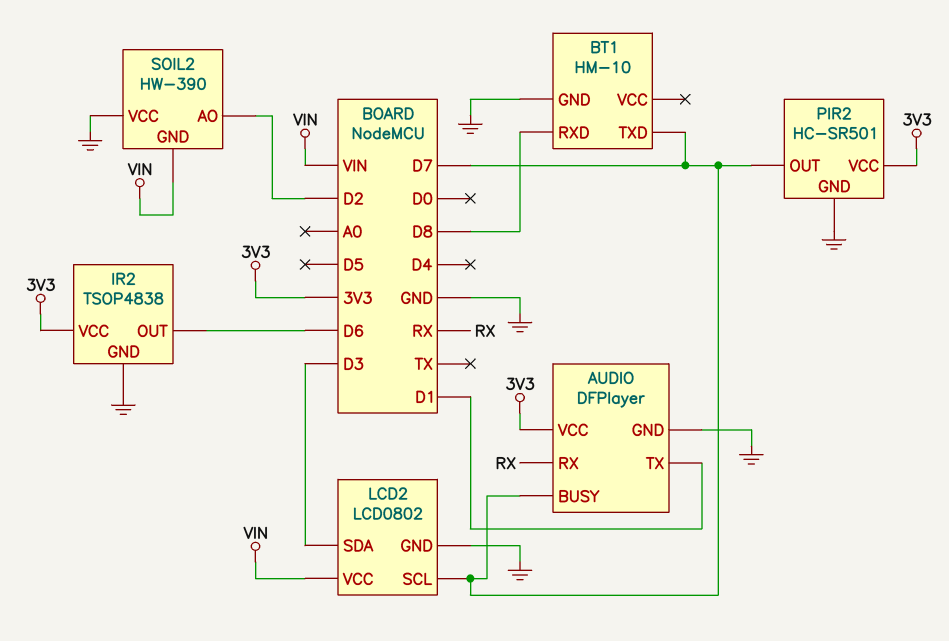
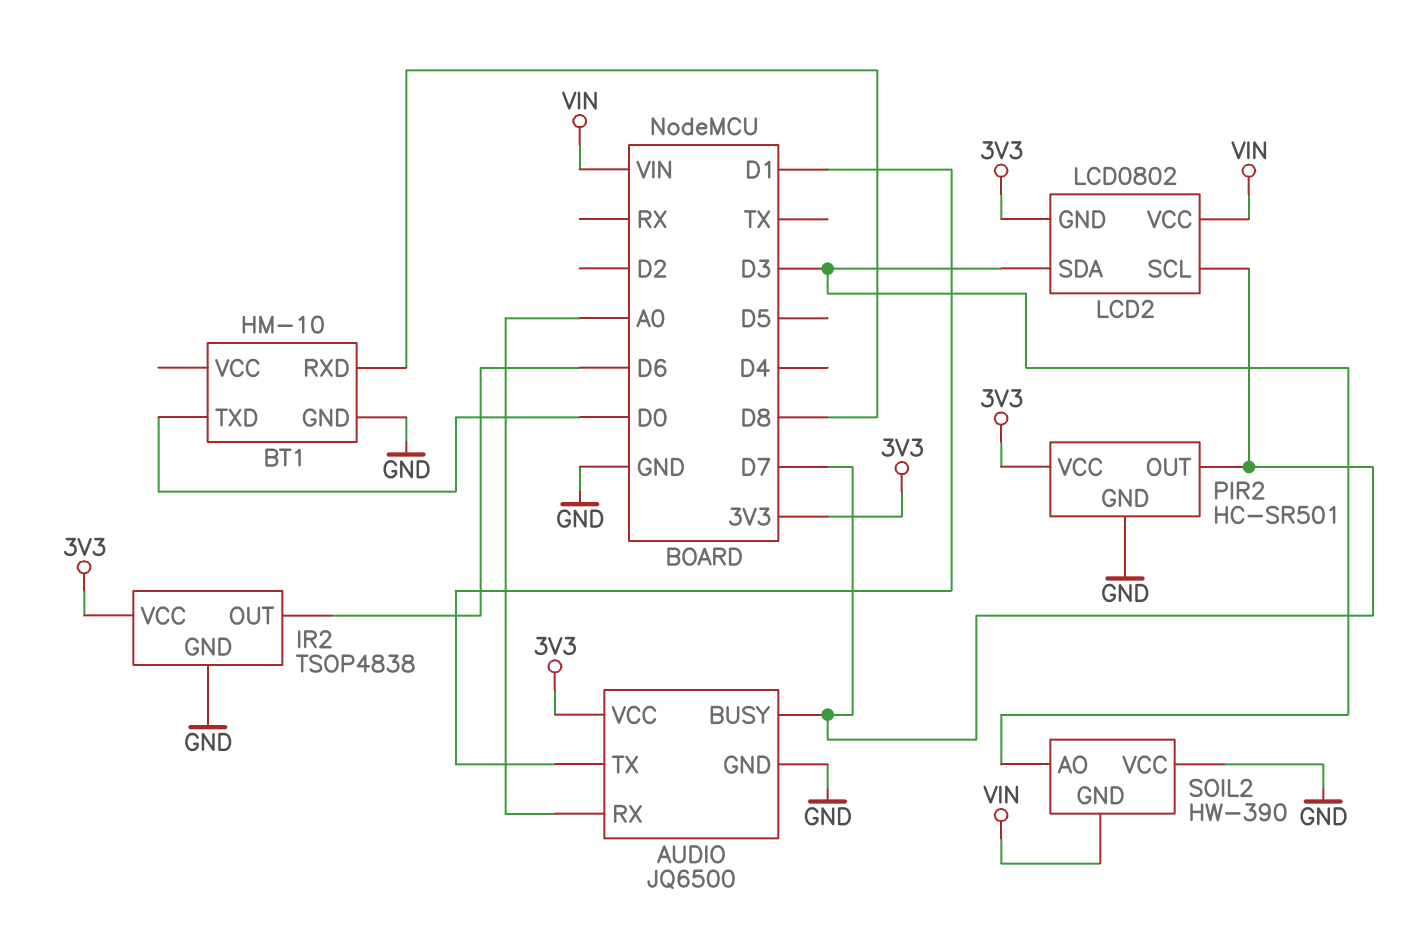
AUDIO: DFPlayer -> JQ6500
AUDIO pin RX: RX -> A0
BT1 pin TXD: D7 -> D0
LCD2 pin GND: GND -> 3V3
SOIL2 pin AO: D2 -> D3

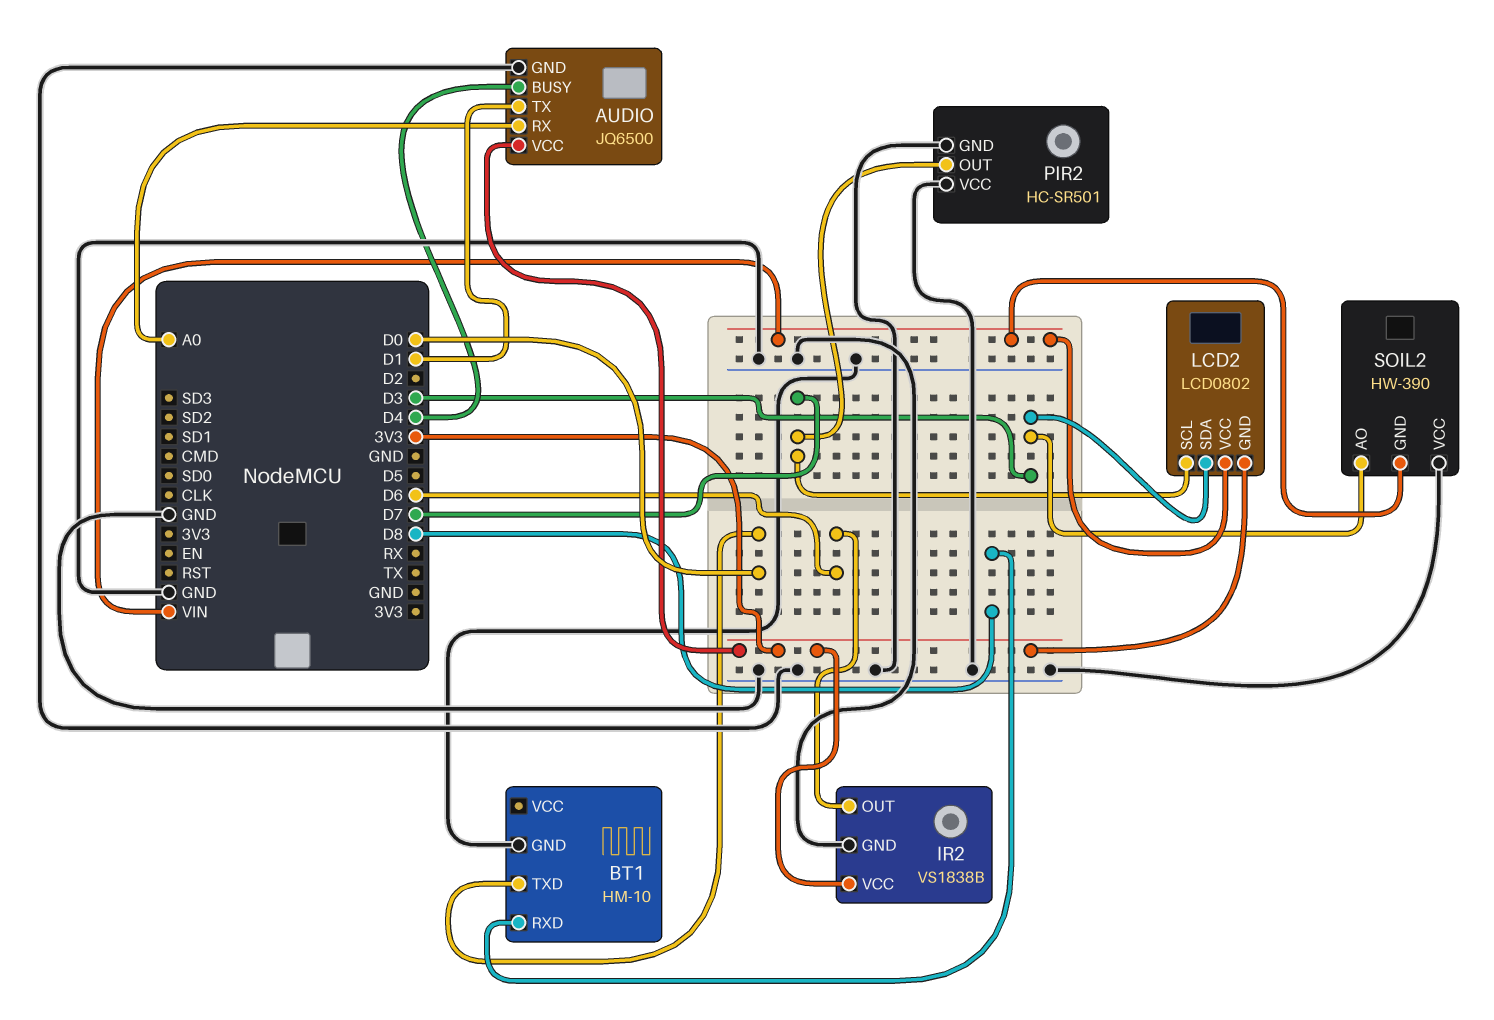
AUDIO pin BUSY: D7 -> D4
IR2: TSOP4838 -> VS1838B
PIR2 pin VCC: 3V3 -> GND

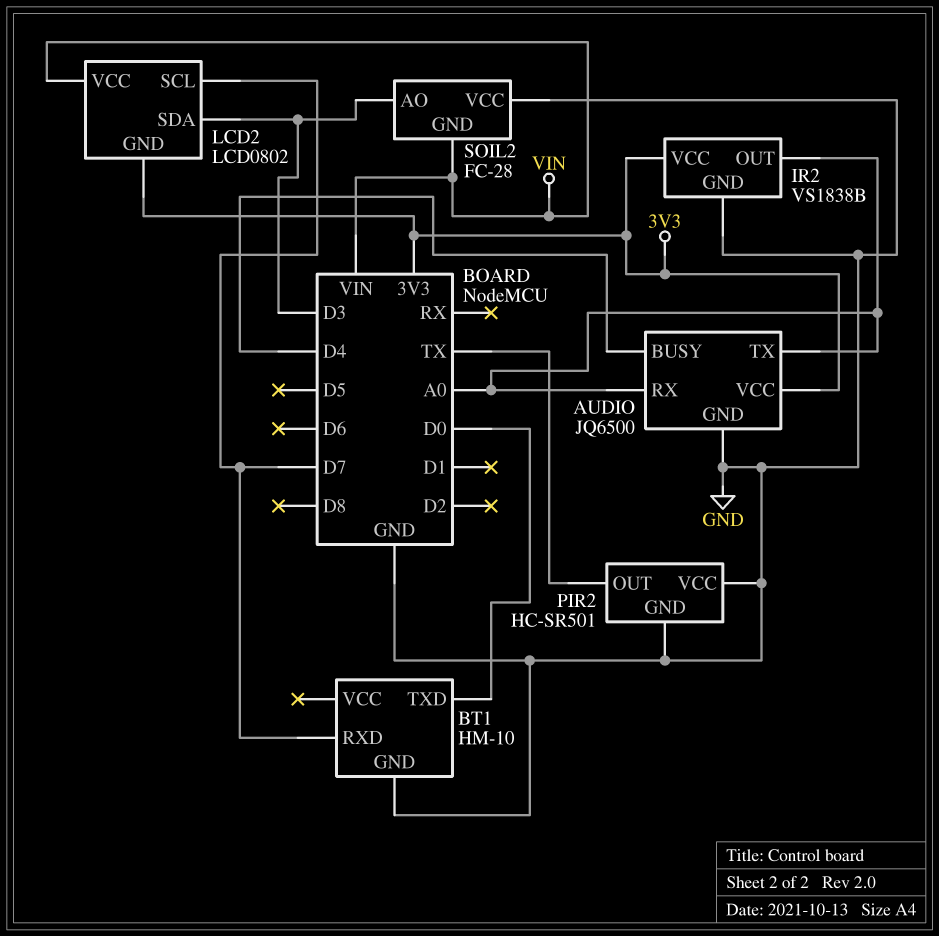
AUDIO pin TX: D1 -> A0
BT1 pin RXD: D8 -> D7
IR2 pin OUT: D6 -> A0
PIR2 pin OUT: D7 -> TX
SOIL2: HW-390 -> FC-28

